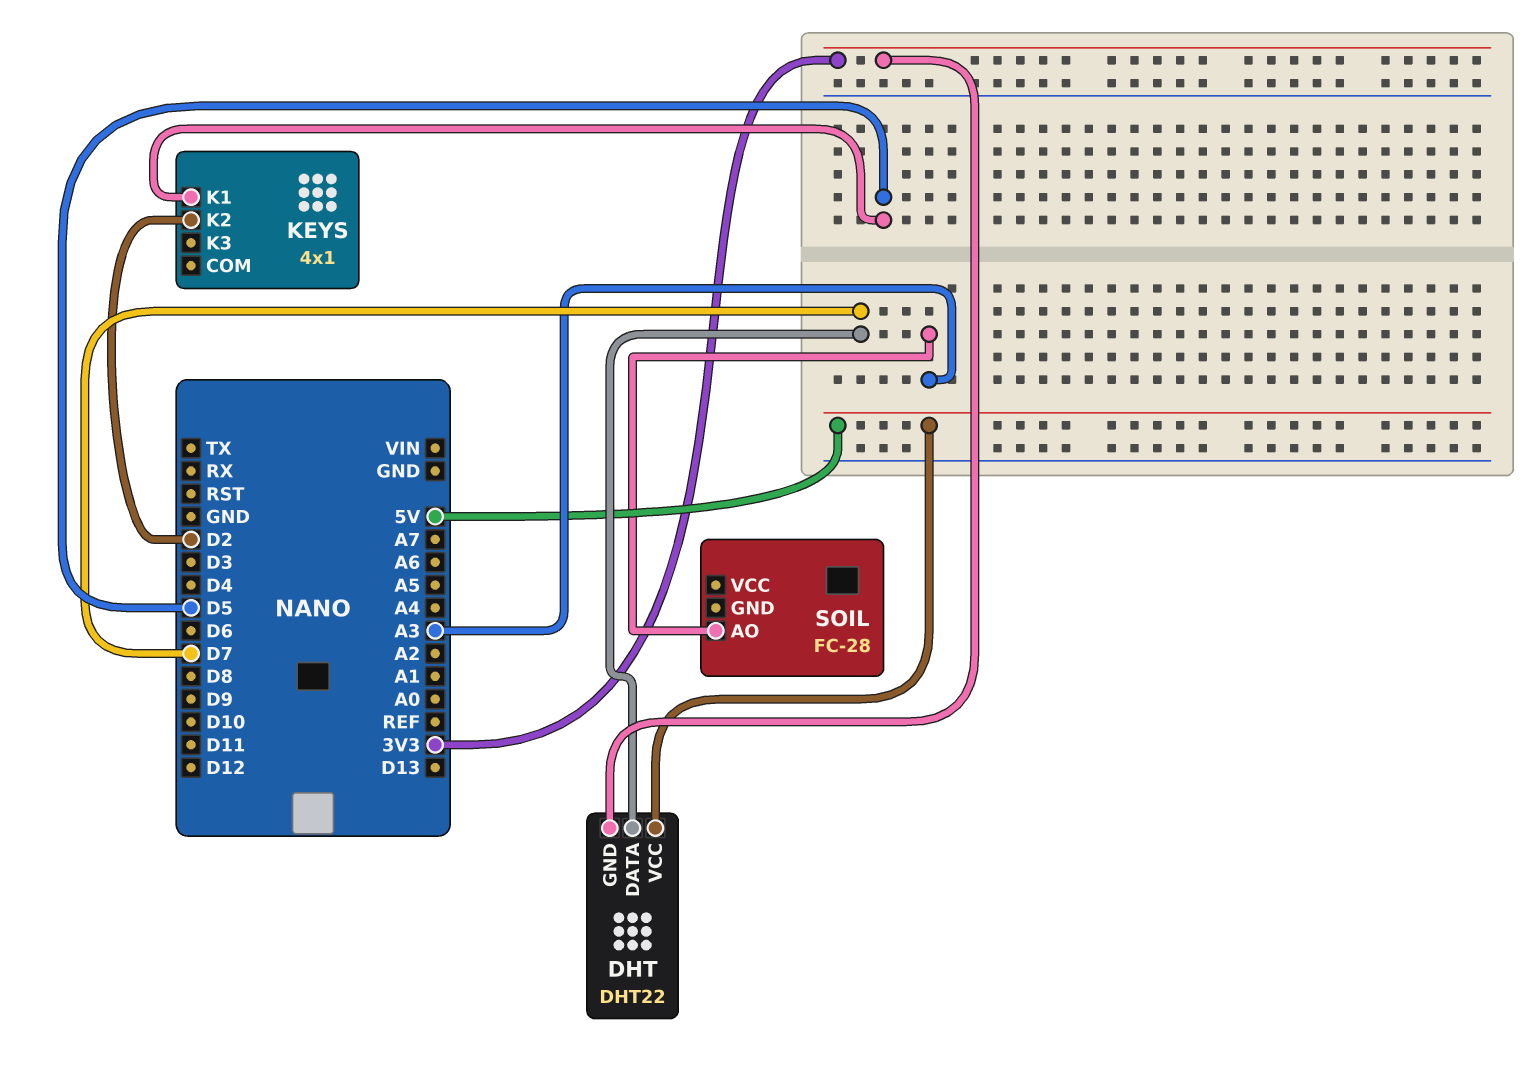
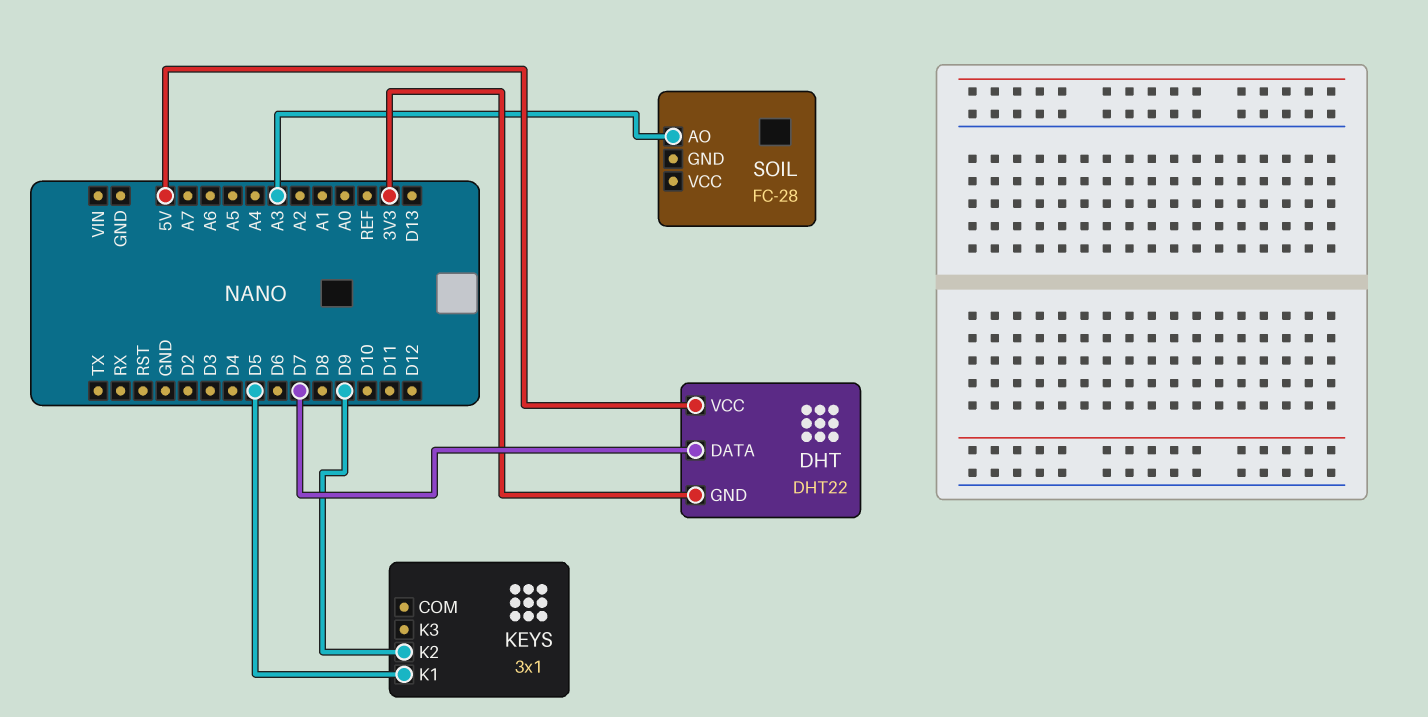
KEYS: 4x1 -> 3x1
KEYS pin K2: D2 -> D9

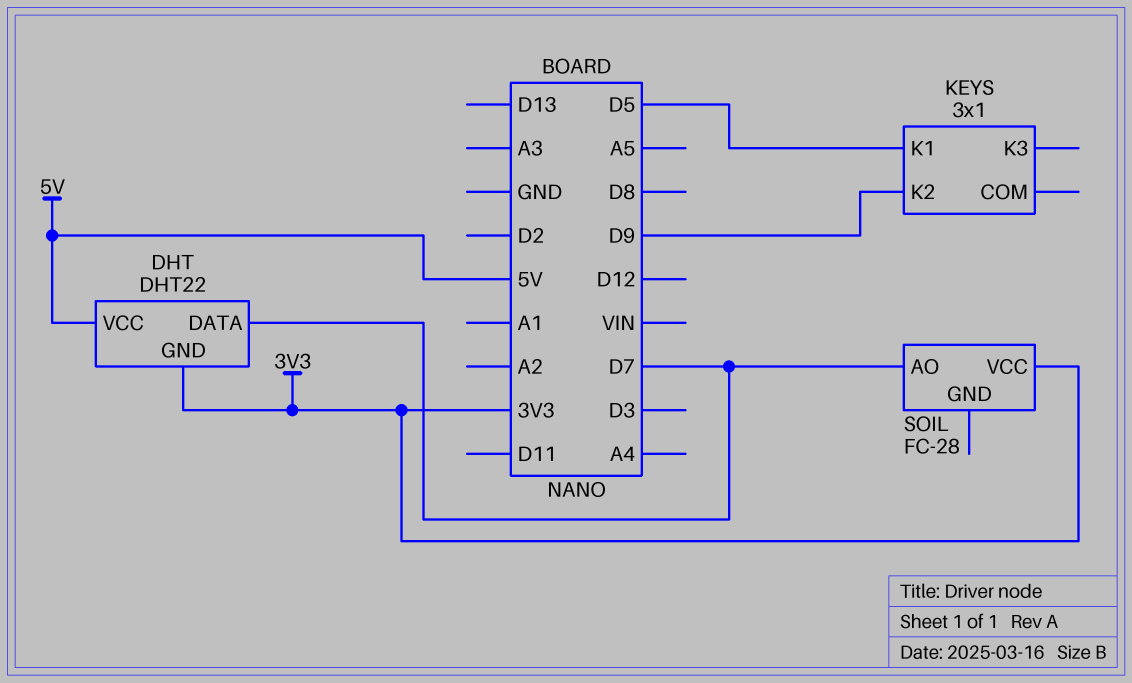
SOIL pin AO: A3 -> D7
SOIL pin VCC: none -> 3V3

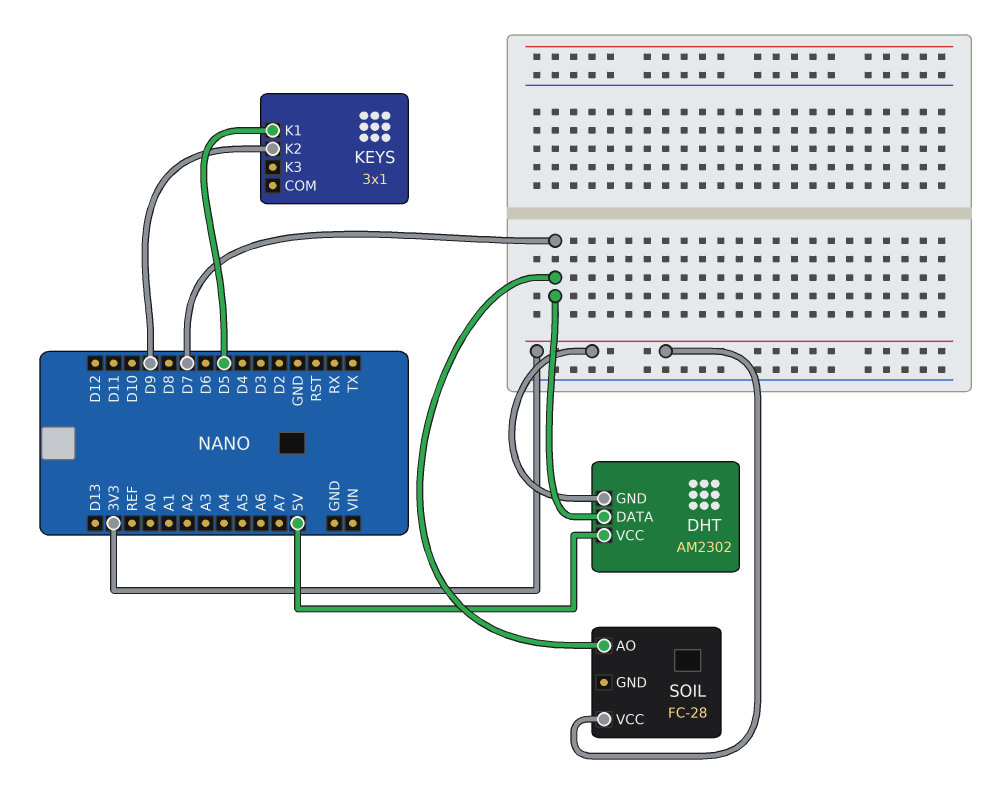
DHT: DHT22 -> AM2302

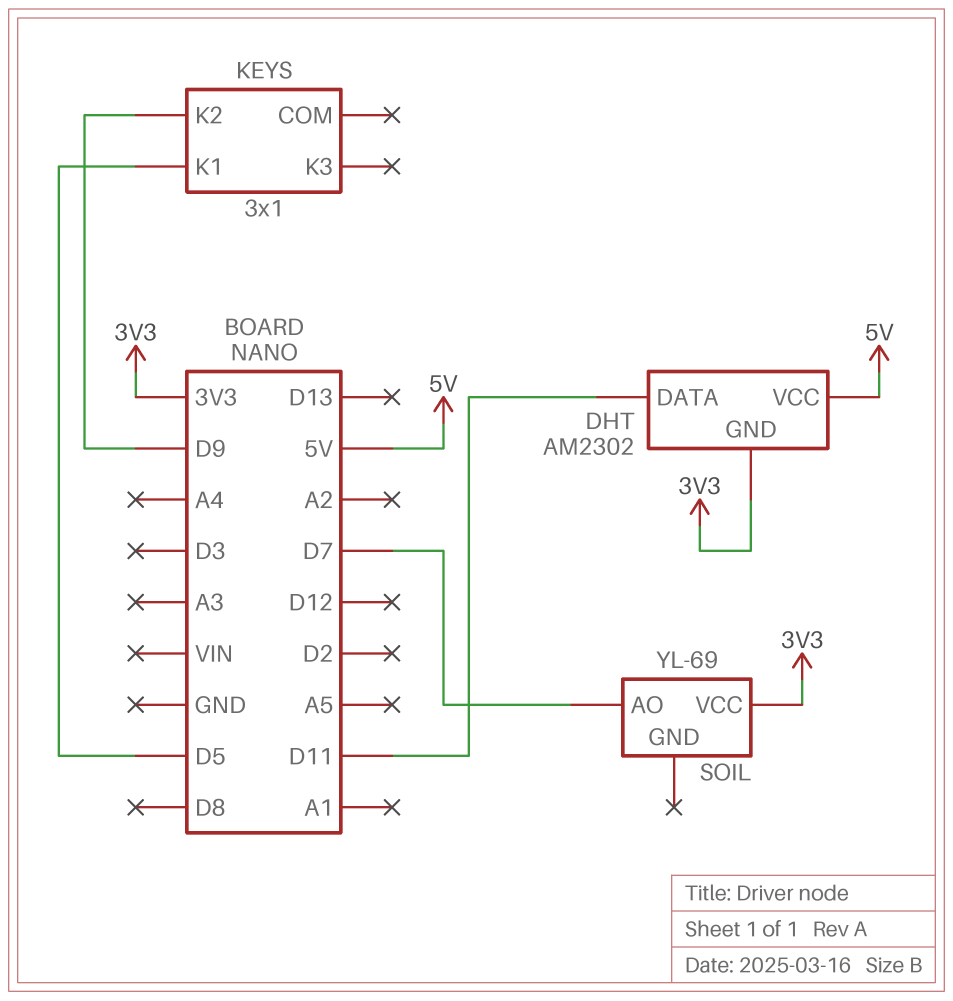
DHT pin DATA: D7 -> D11
SOIL: FC-28 -> YL-69

